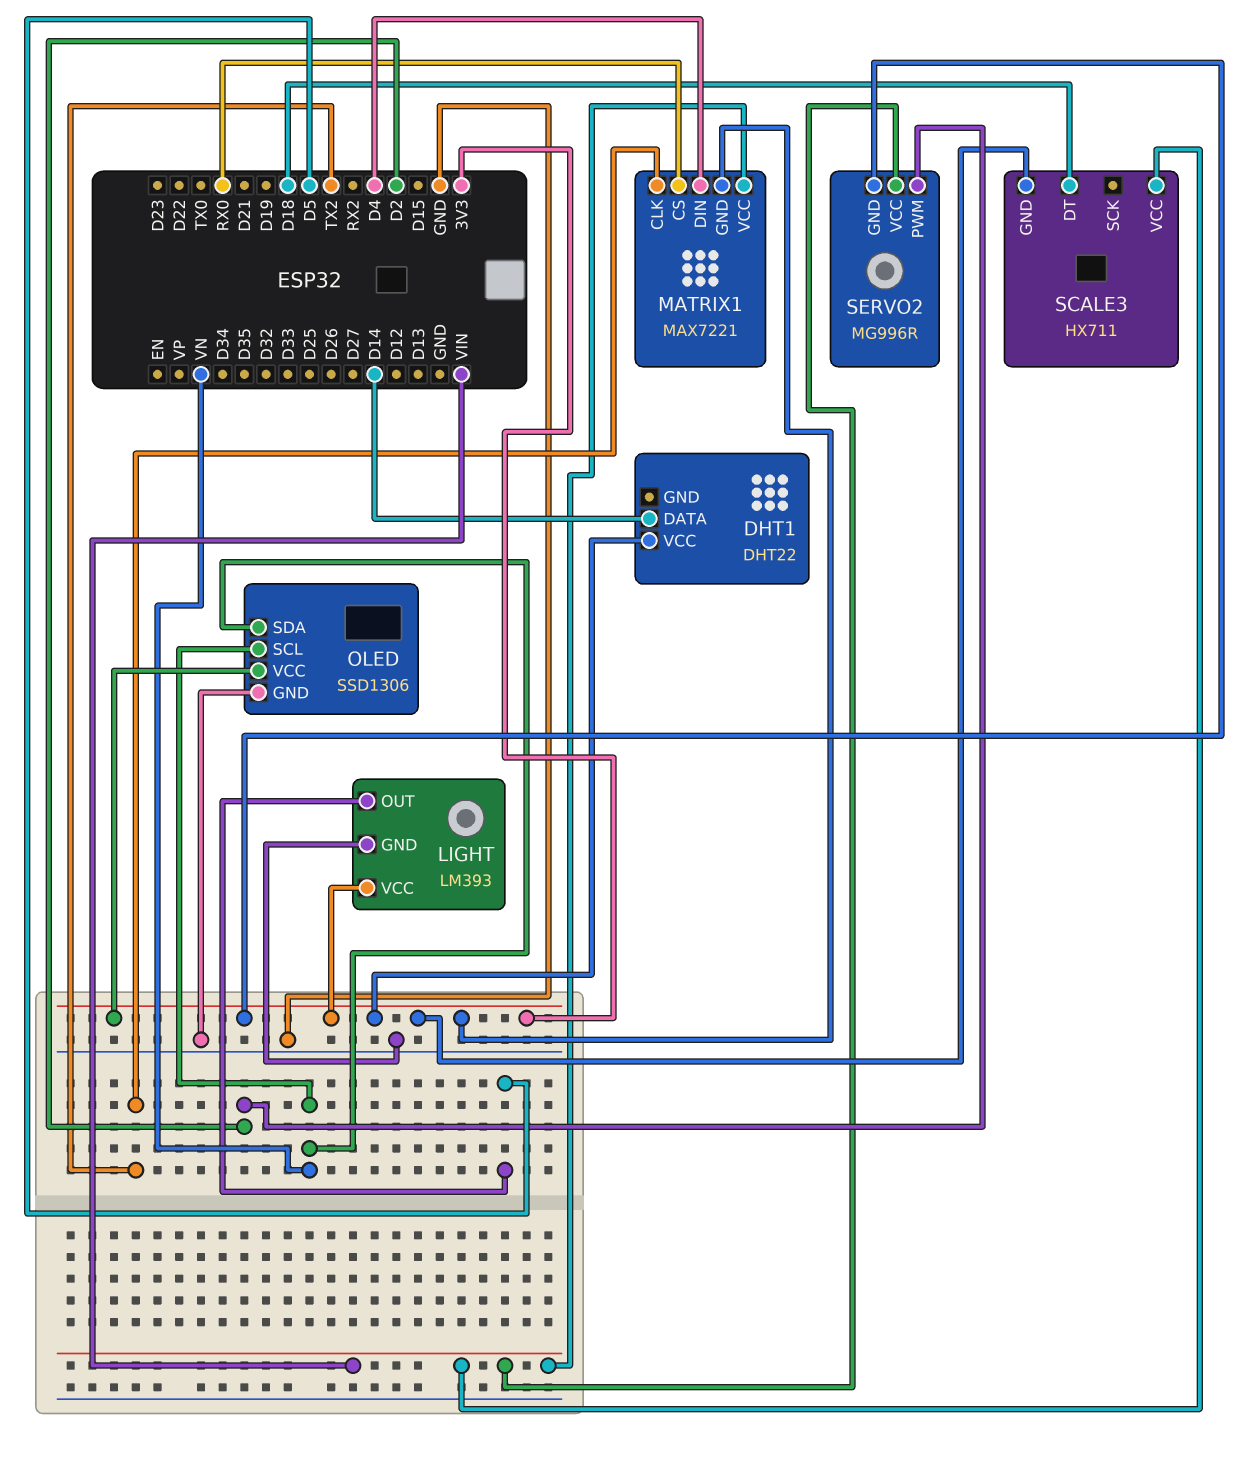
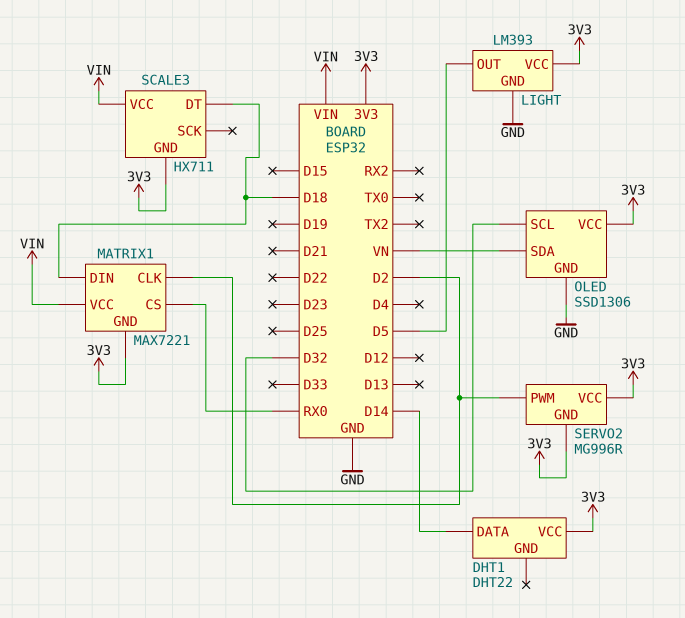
MATRIX1 pin CLK: TX2 -> D2
MATRIX1 pin DIN: D4 -> D18
OLED pin SCL: VN -> D32
SERVO2 pin VCC: VIN -> 3V3

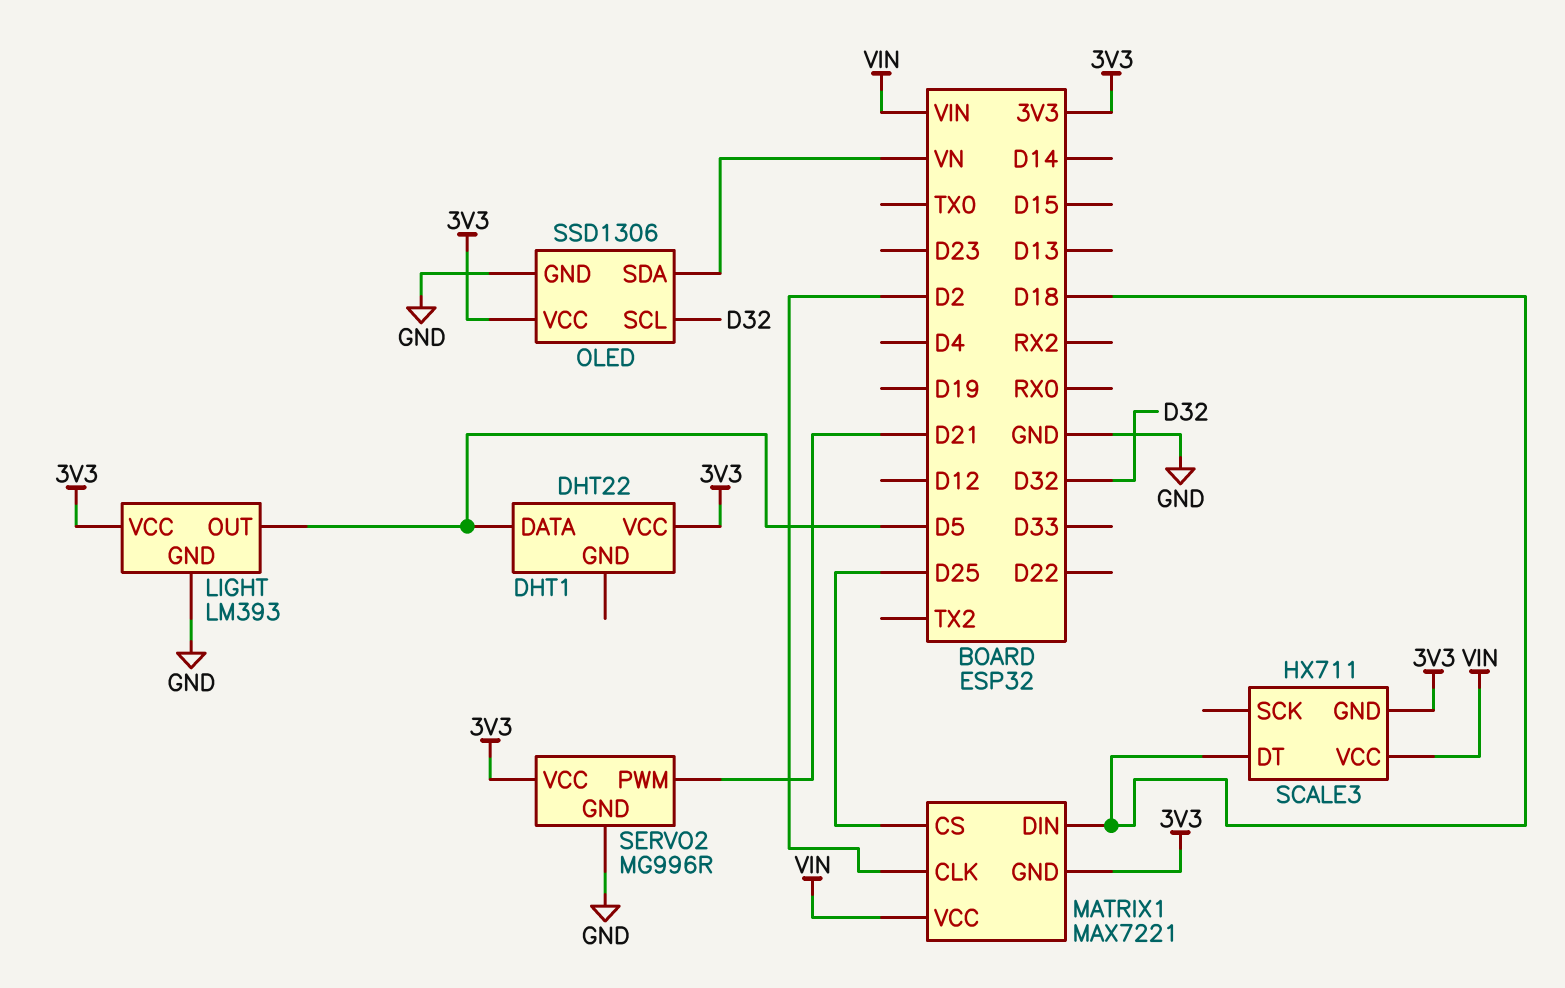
DHT1 pin DATA: D14 -> D5
MATRIX1 pin CS: RX0 -> D25
SERVO2 pin GND: 3V3 -> GND
SERVO2 pin PWM: D2 -> D21

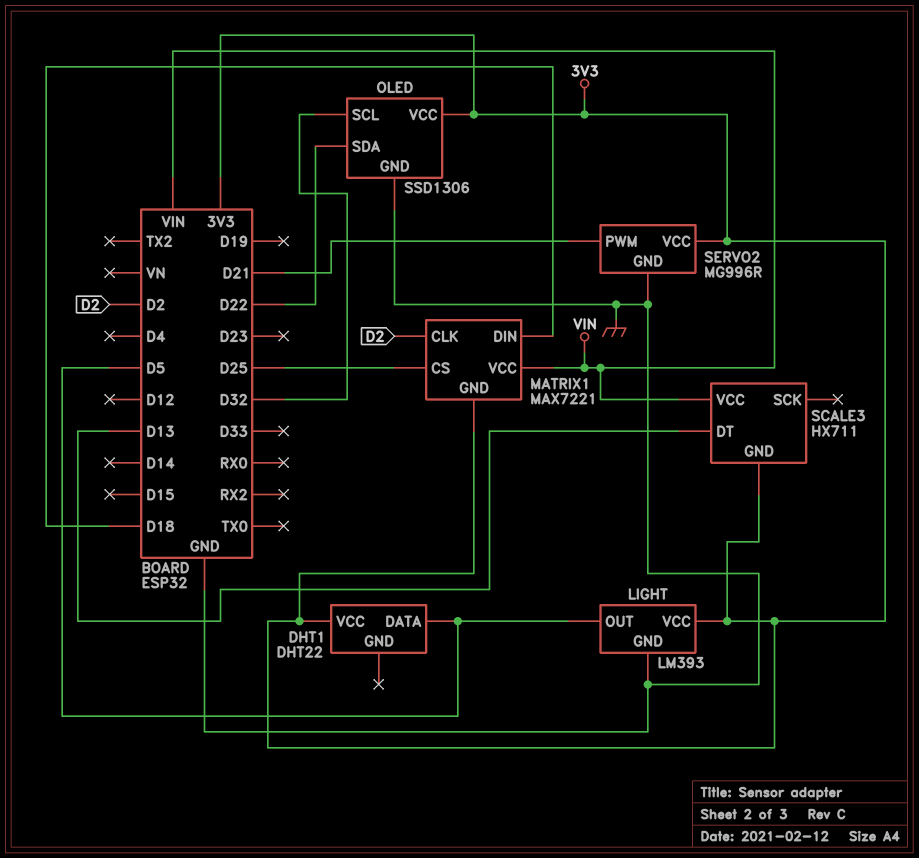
OLED pin SDA: VN -> D22
SCALE3 pin DT: D18 -> D13

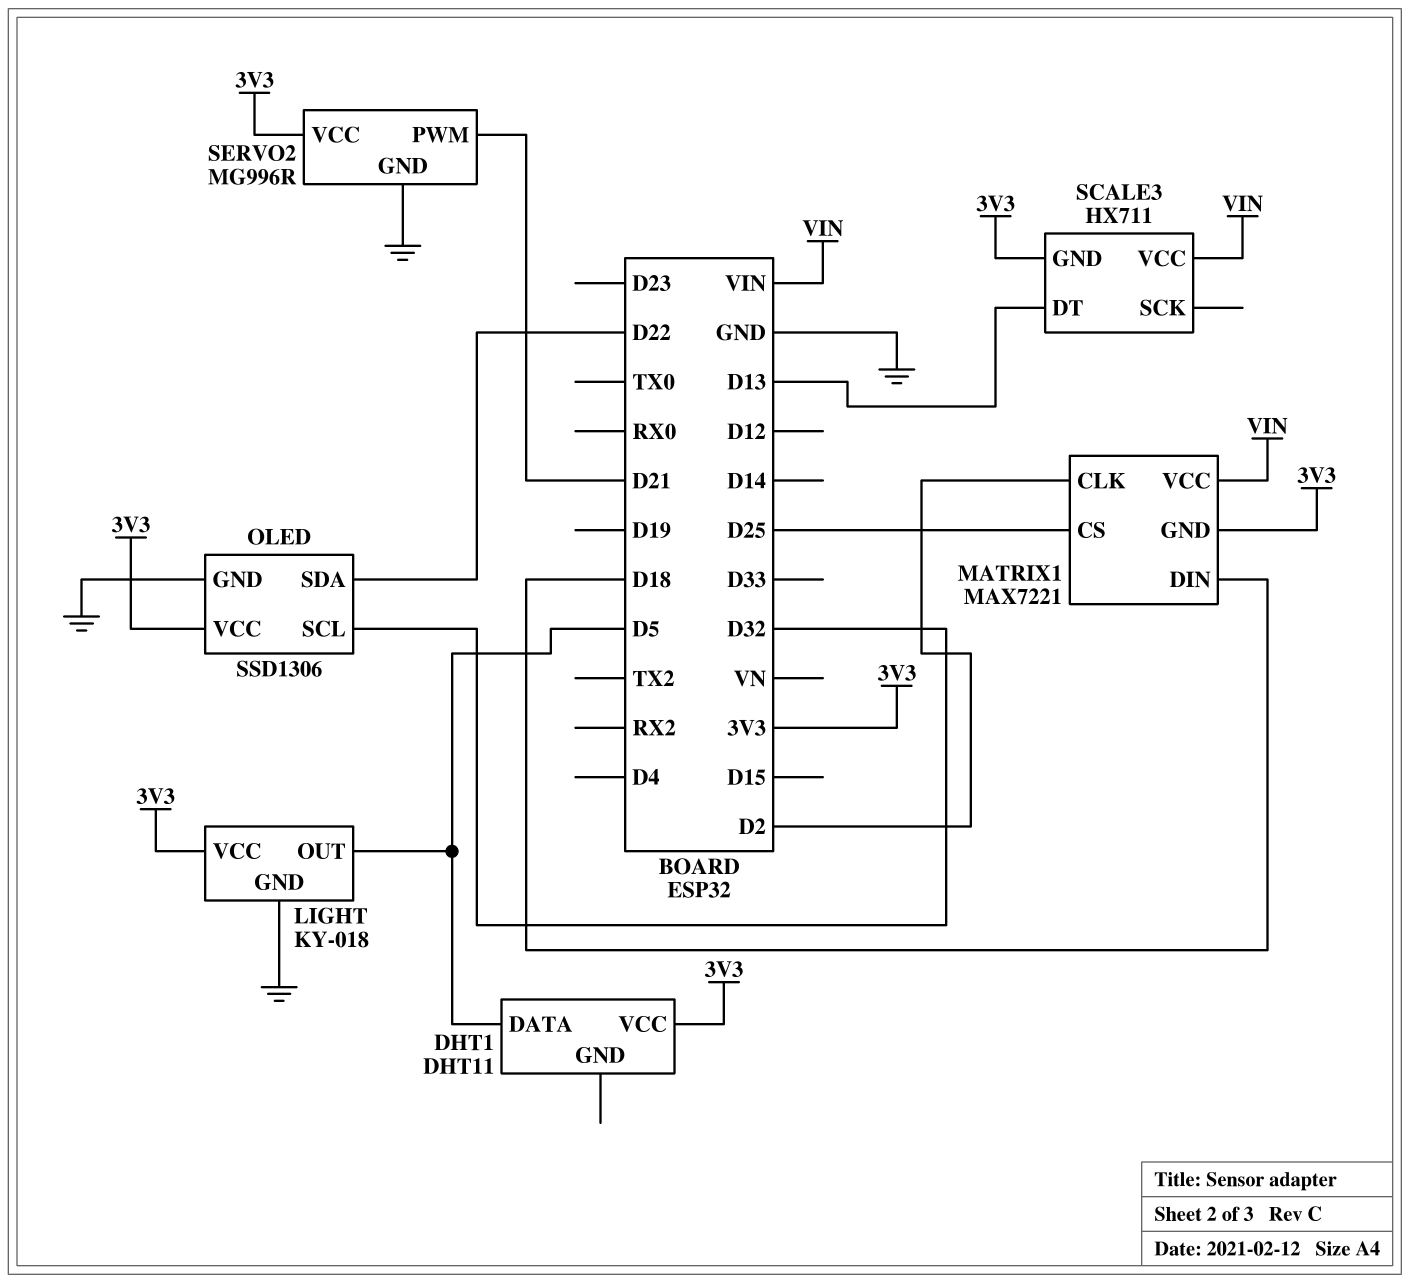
DHT1: DHT22 -> DHT11
LIGHT: LM393 -> KY-018

